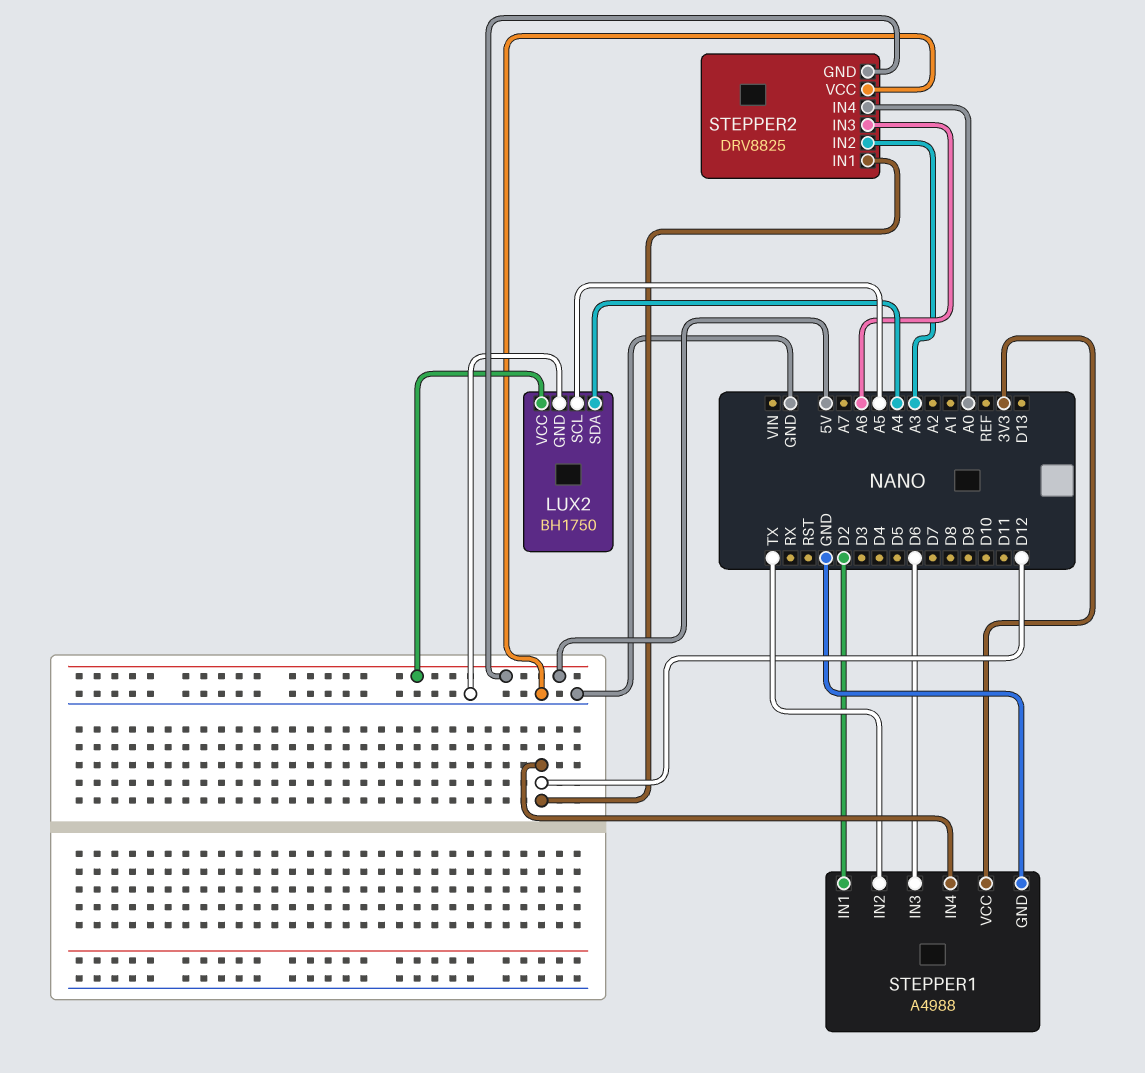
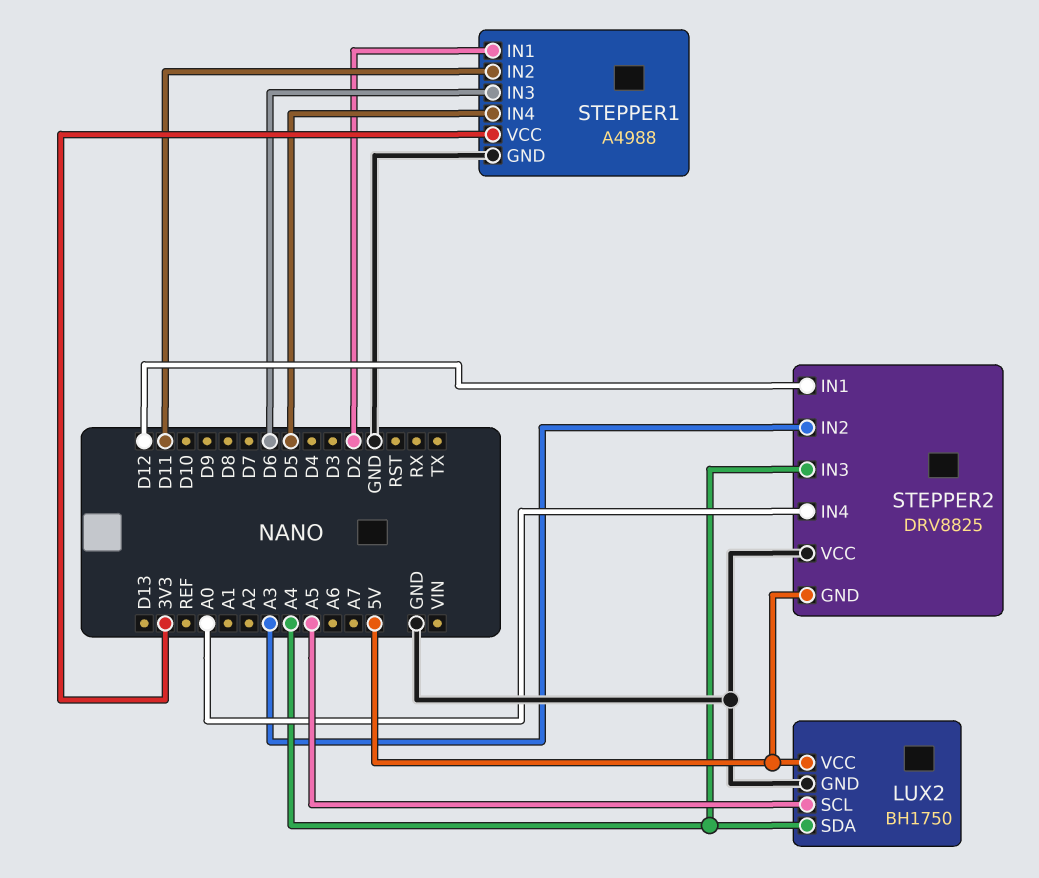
STEPPER1 pin IN2: TX -> D11
STEPPER1 pin IN4: D12 -> D5
STEPPER2 pin IN3: A6 -> A4

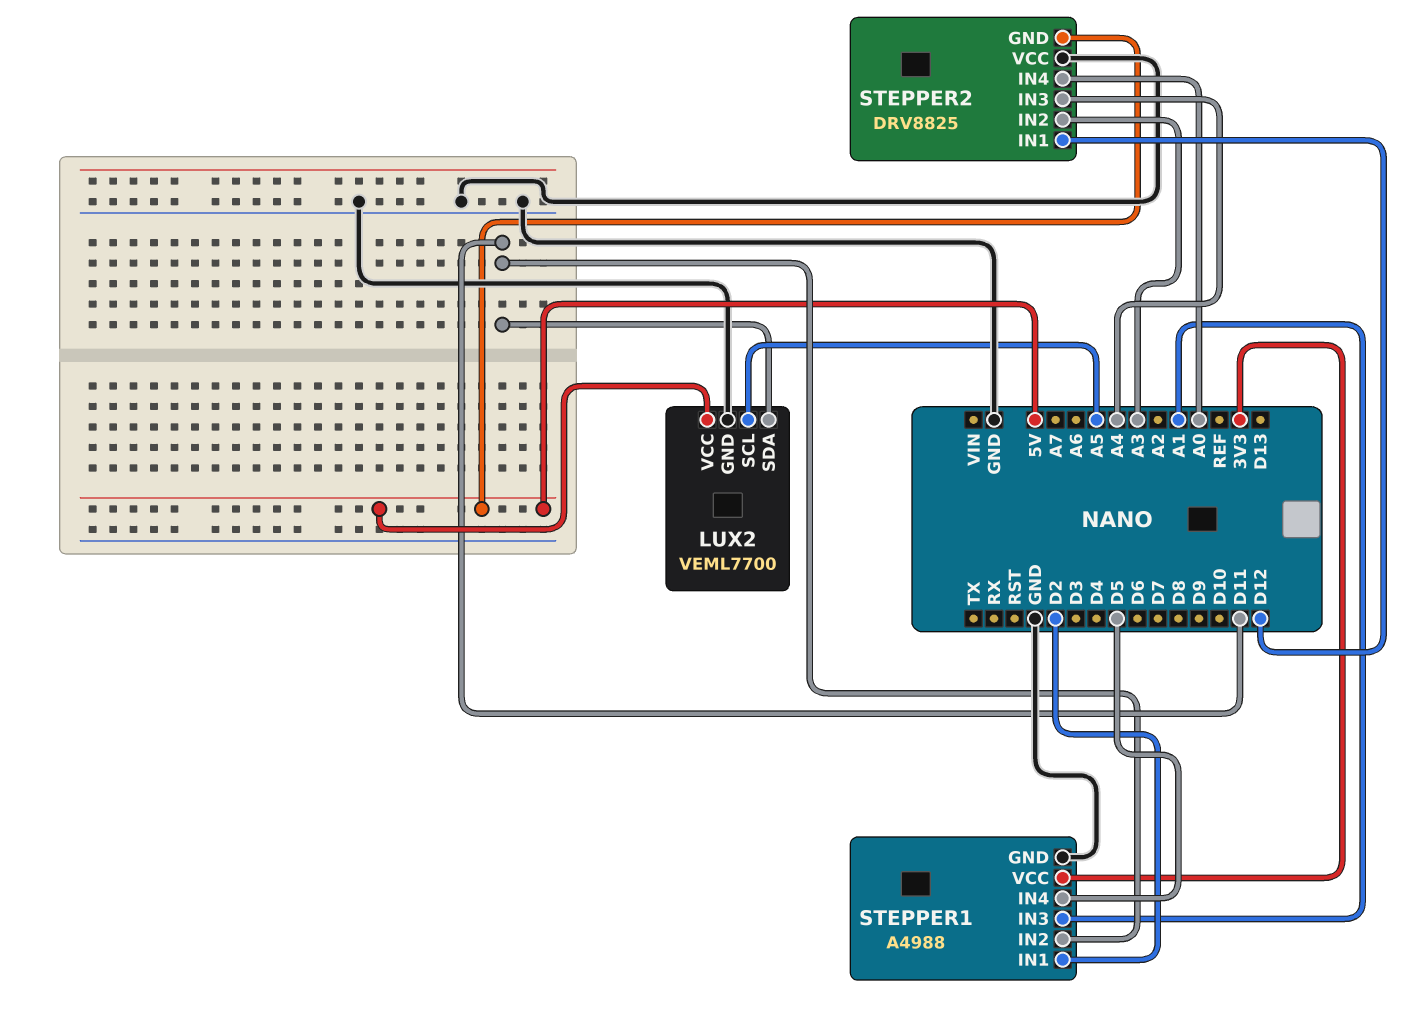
LUX2: BH1750 -> VEML7700
LUX2 pin SDA: A4 -> D11
STEPPER1 pin IN3: D6 -> A1

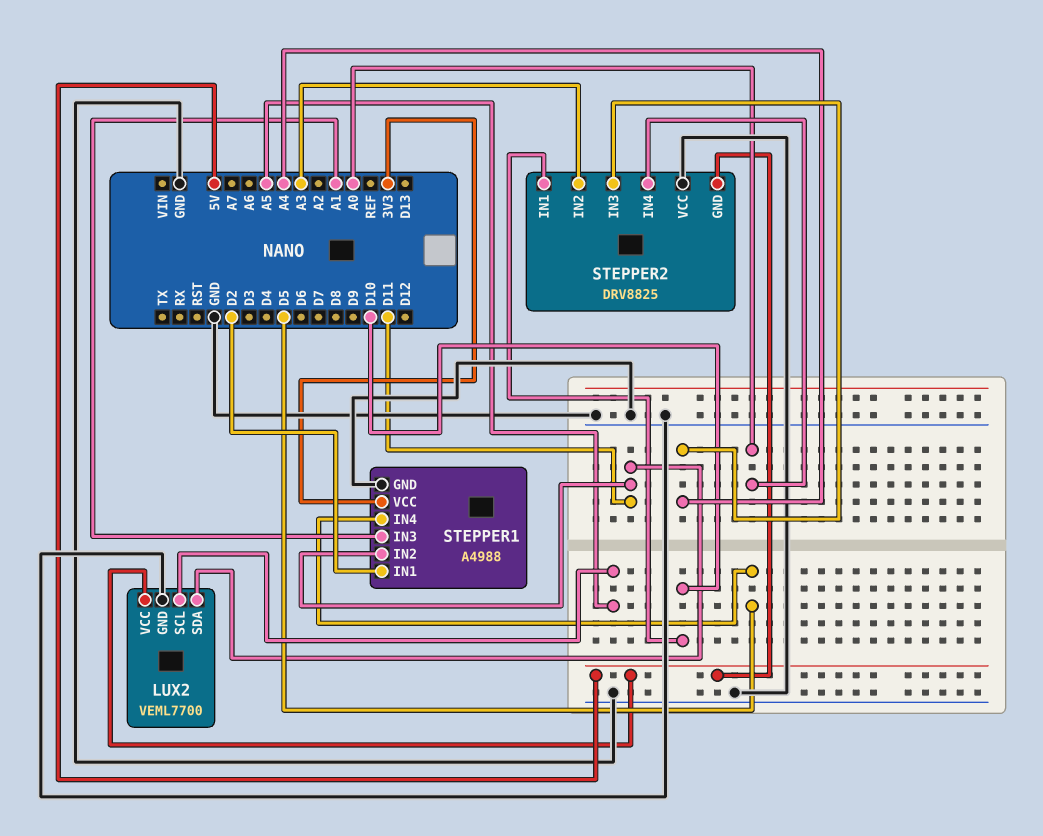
STEPPER2 pin IN1: D12 -> D10

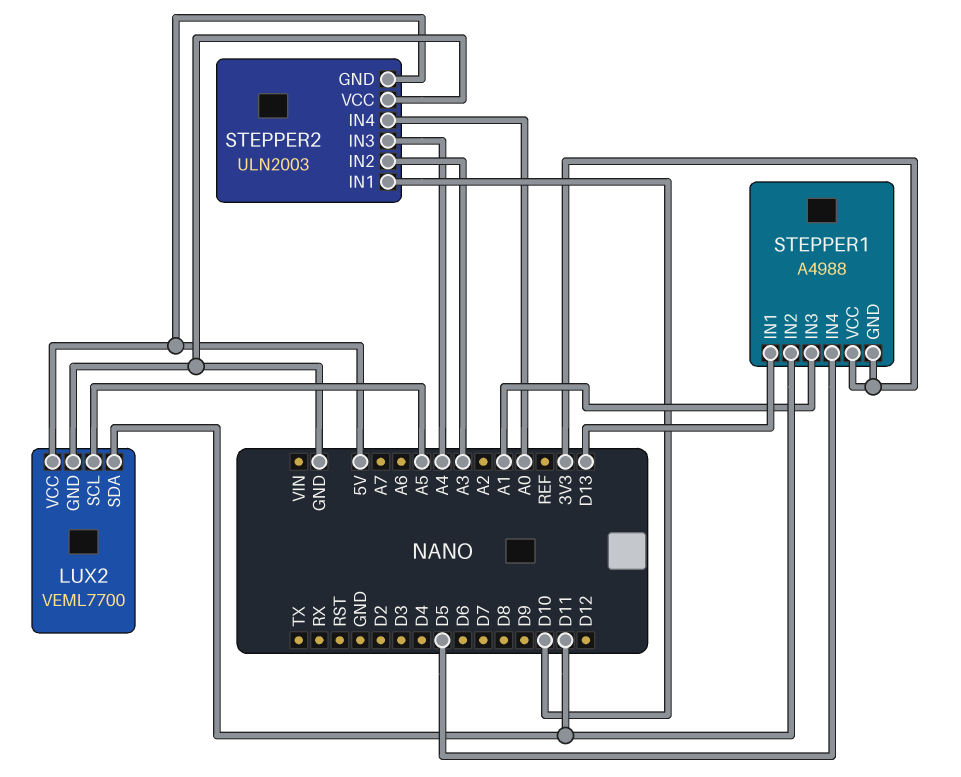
STEPPER1 pin GND: GND -> 3V3
STEPPER1 pin IN1: D2 -> D13
STEPPER2: DRV8825 -> ULN2003

